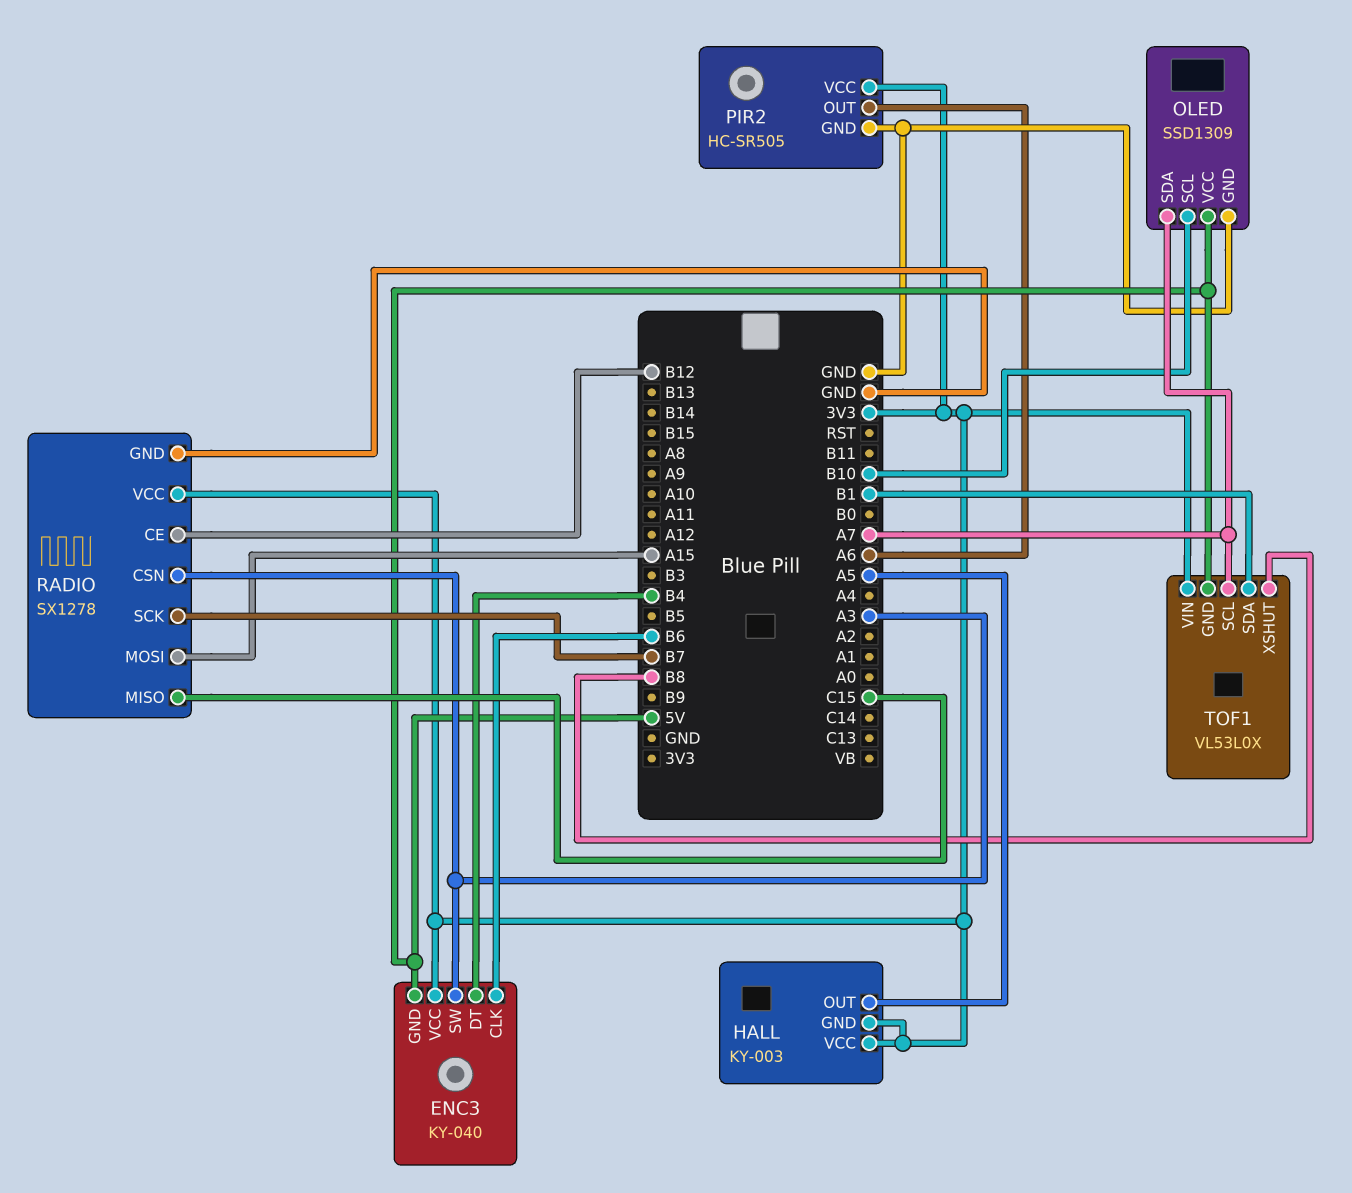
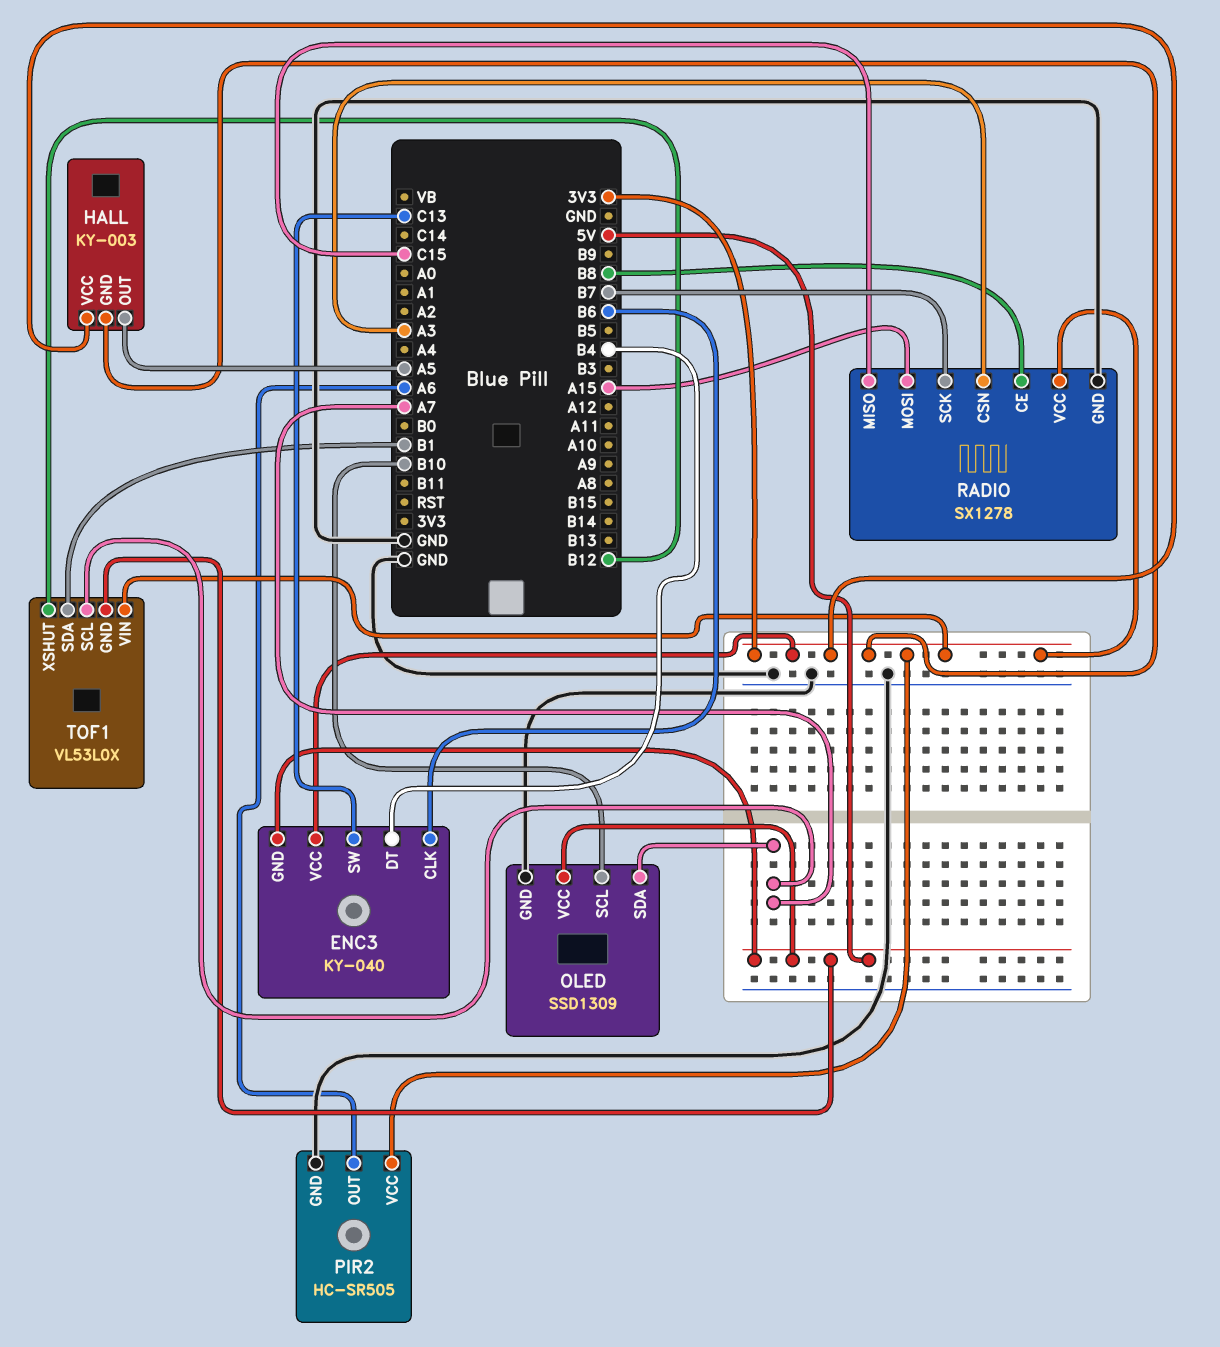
ENC3 pin SW: A3 -> C13
RADIO pin CE: B12 -> B8
TOF1 pin XSHUT: B8 -> B12

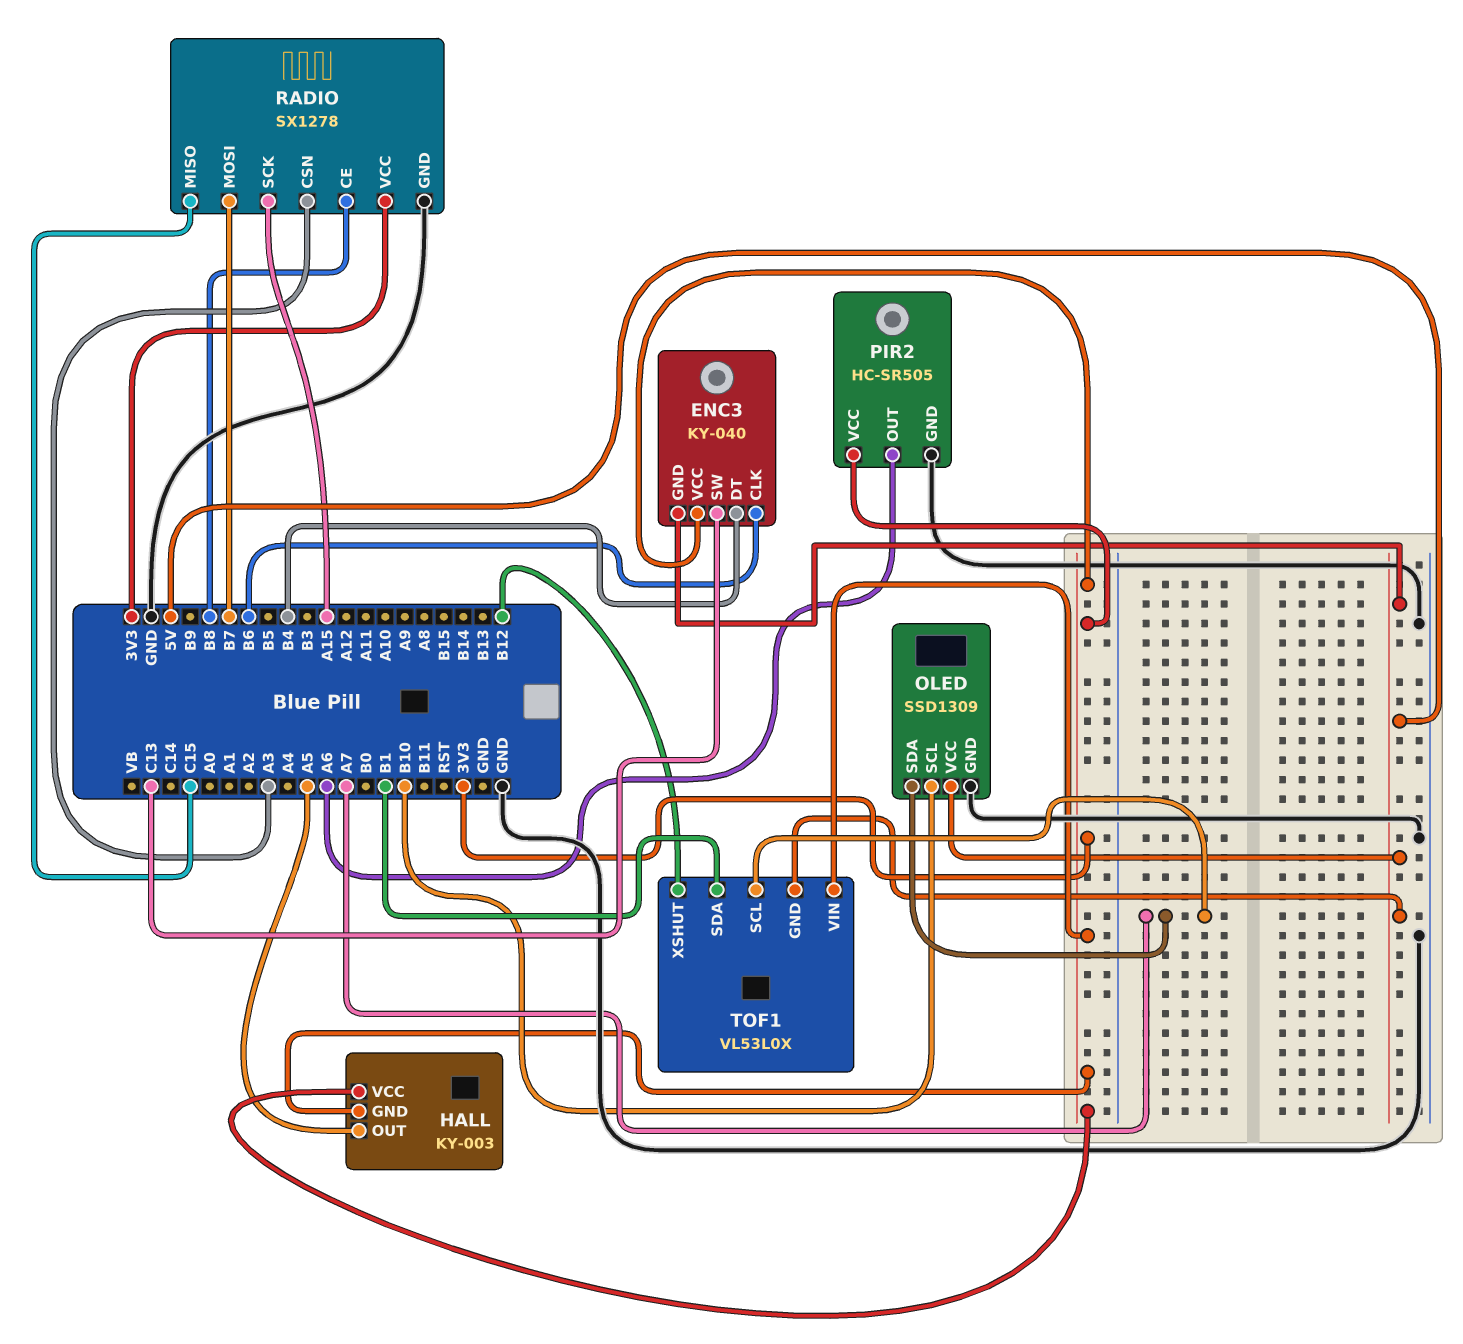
RADIO pin MOSI: A15 -> B7
RADIO pin SCK: B7 -> A15

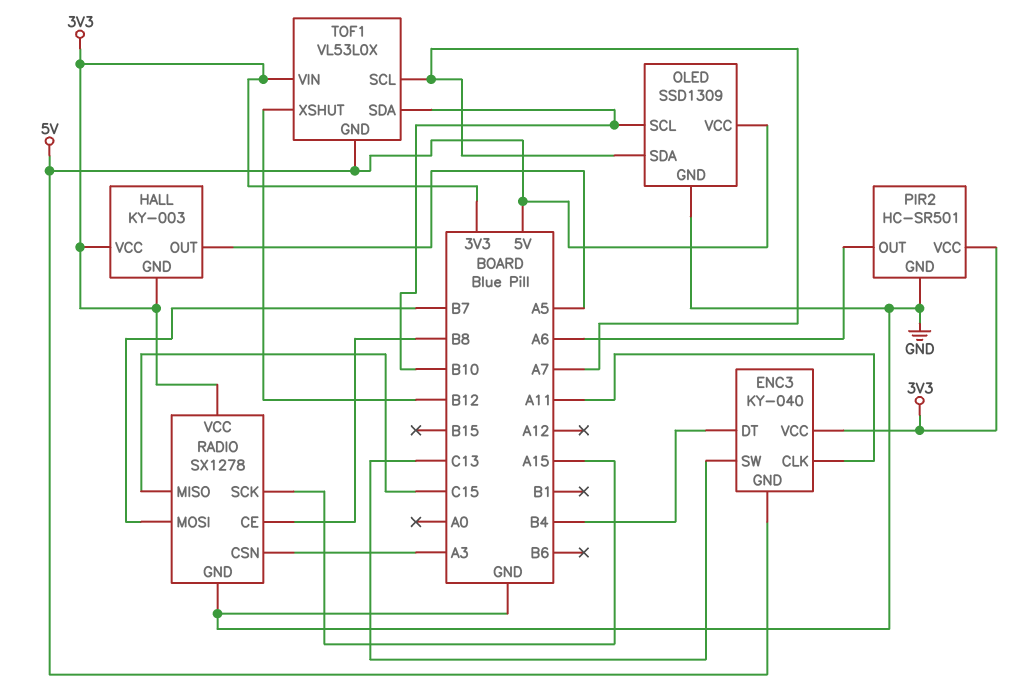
ENC3 pin CLK: B6 -> A11
PIR2: HC-SR505 -> HC-SR501
TOF1 pin SDA: B1 -> B10

